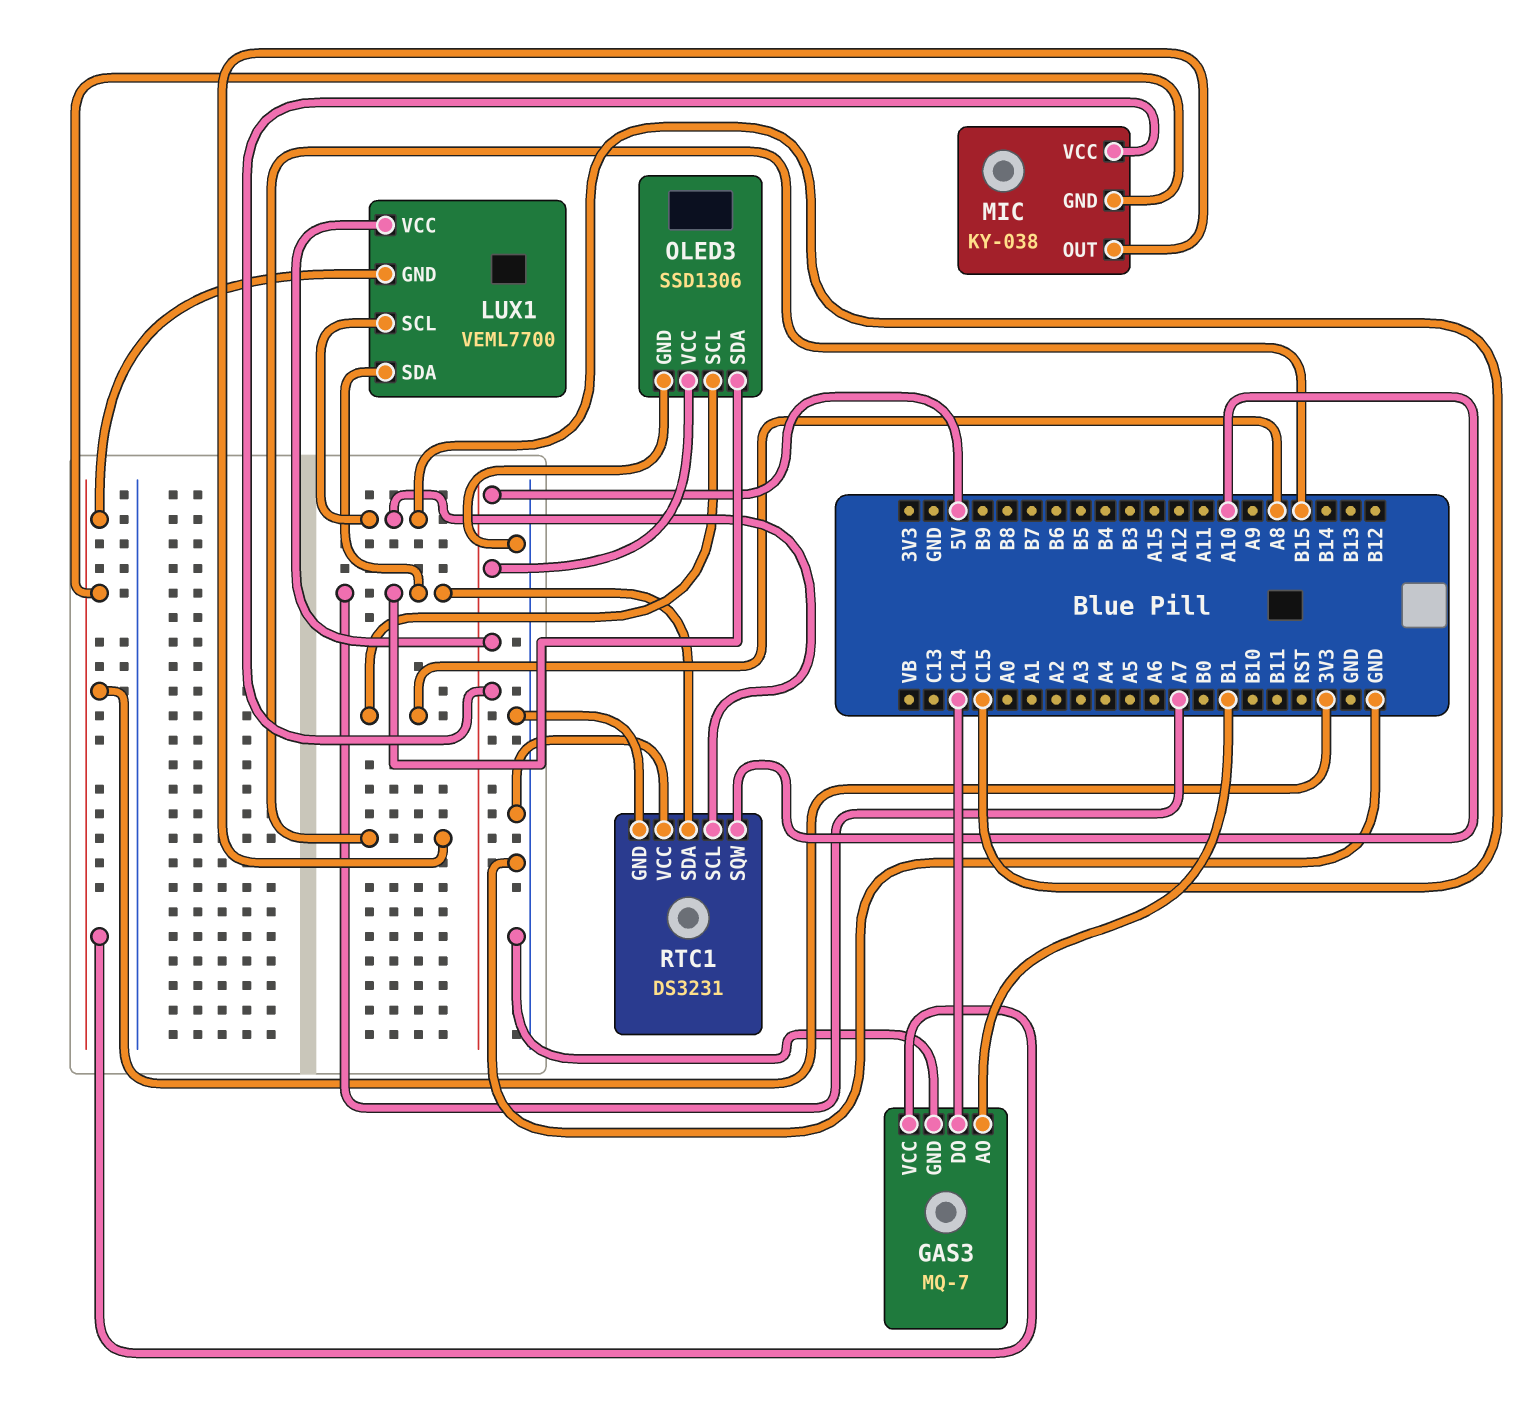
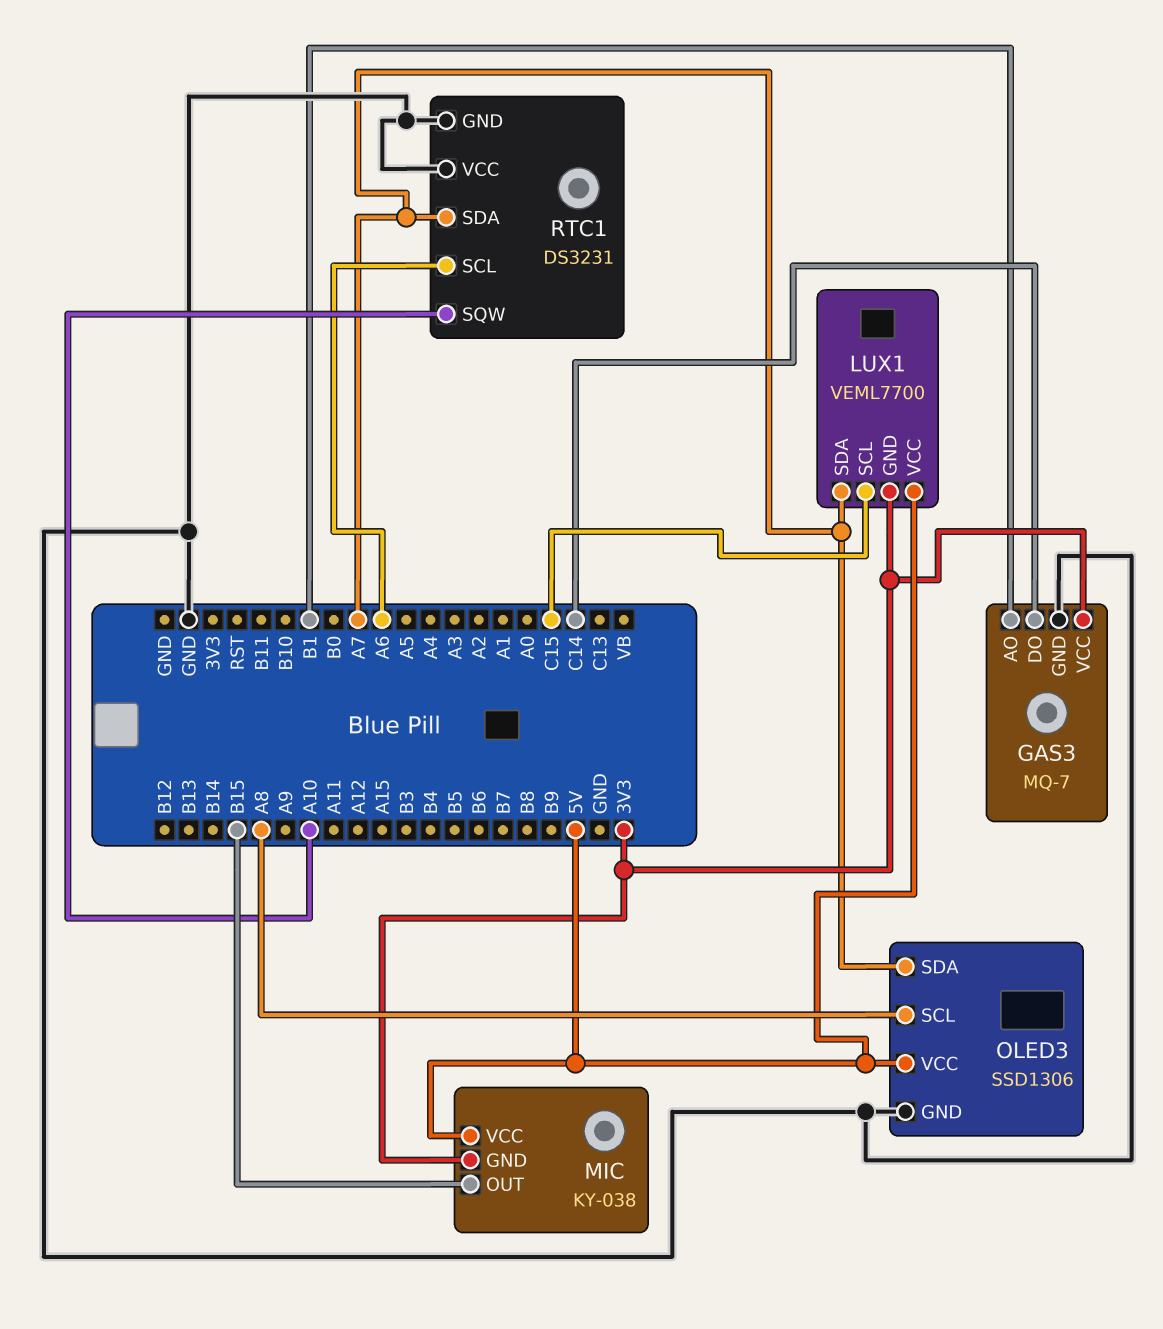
RTC1 pin SCL: C15 -> A6

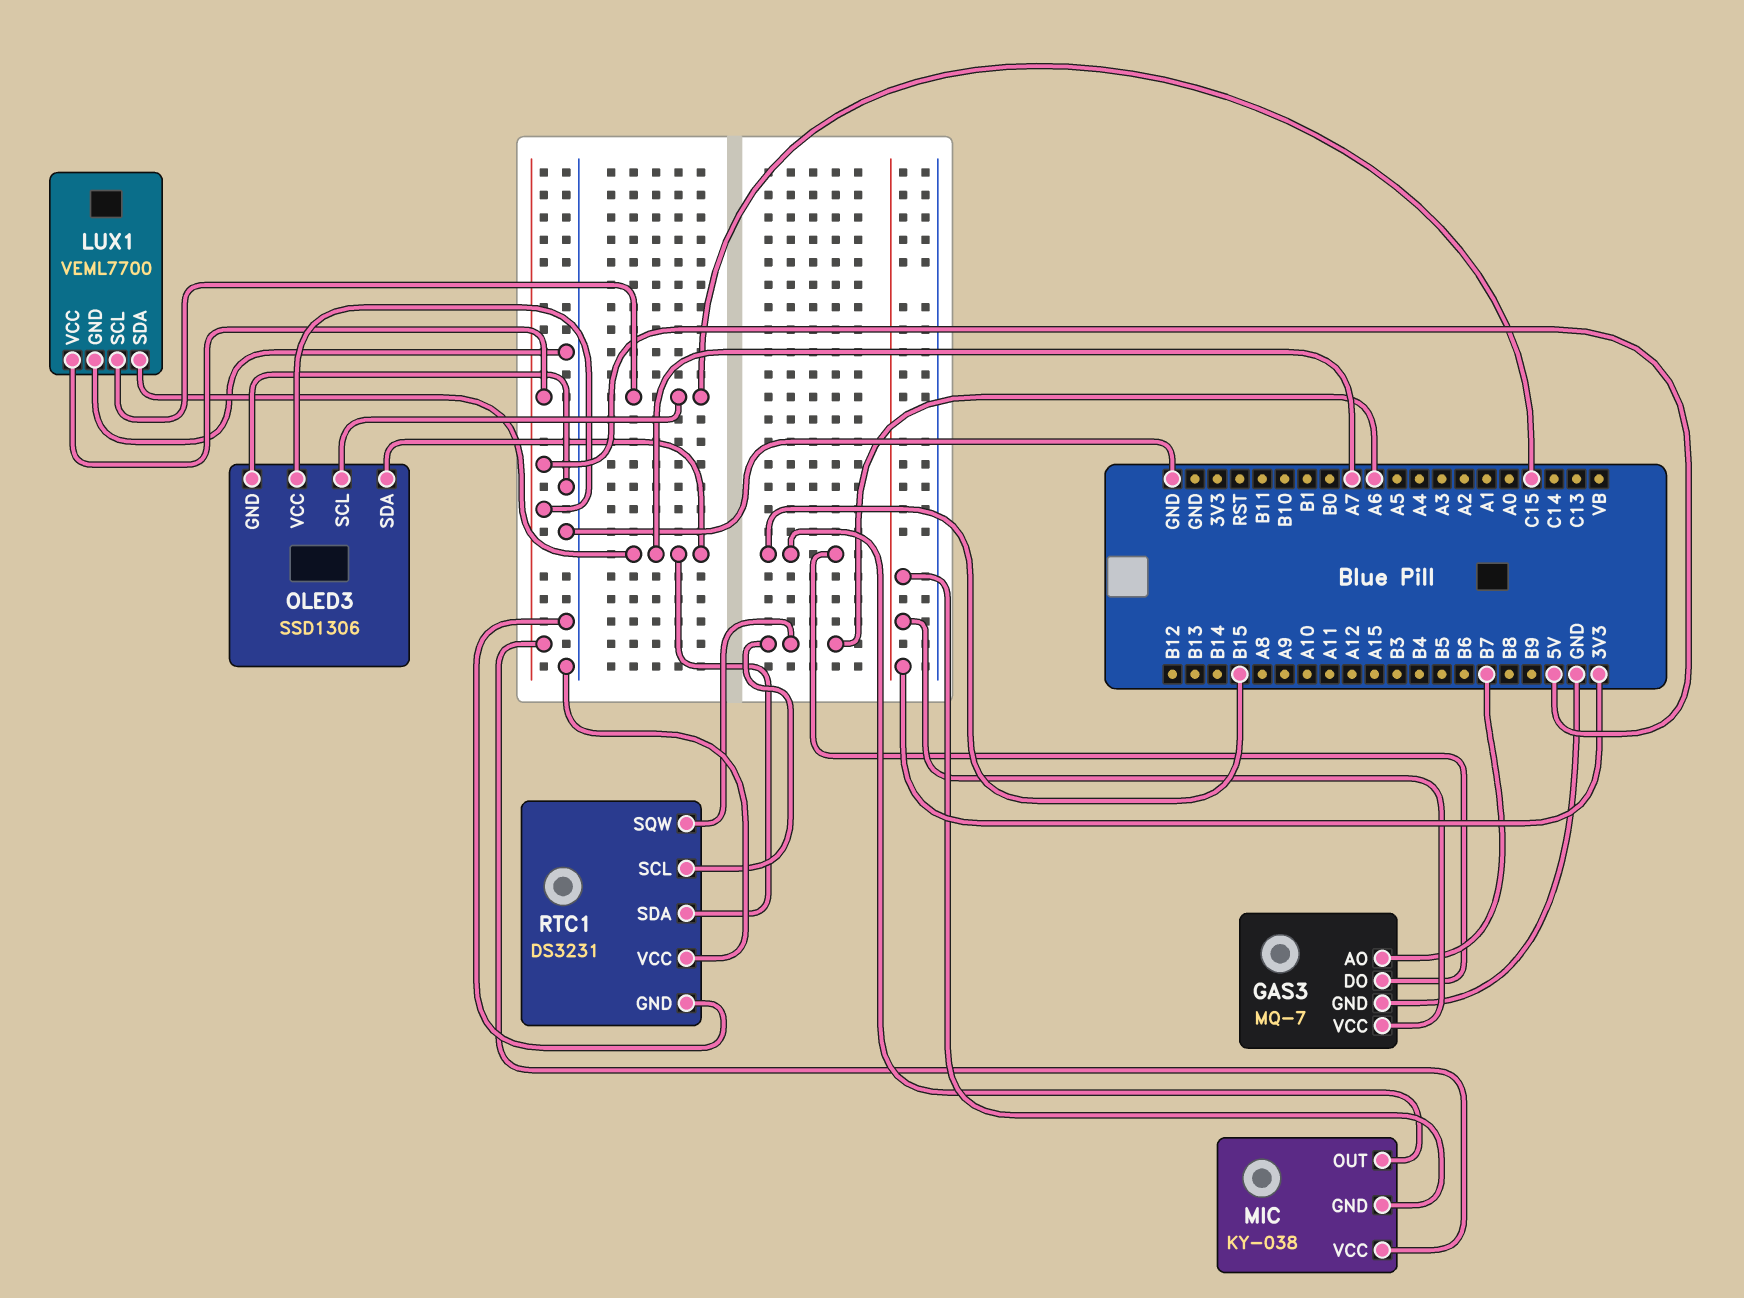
GAS3 pin AO: B1 -> B7
GAS3 pin DO: C14 -> B15
LUX1 pin GND: 3V3 -> GND
OLED3 pin SCL: A8 -> C15
RTC1 pin SQW: A10 -> A6

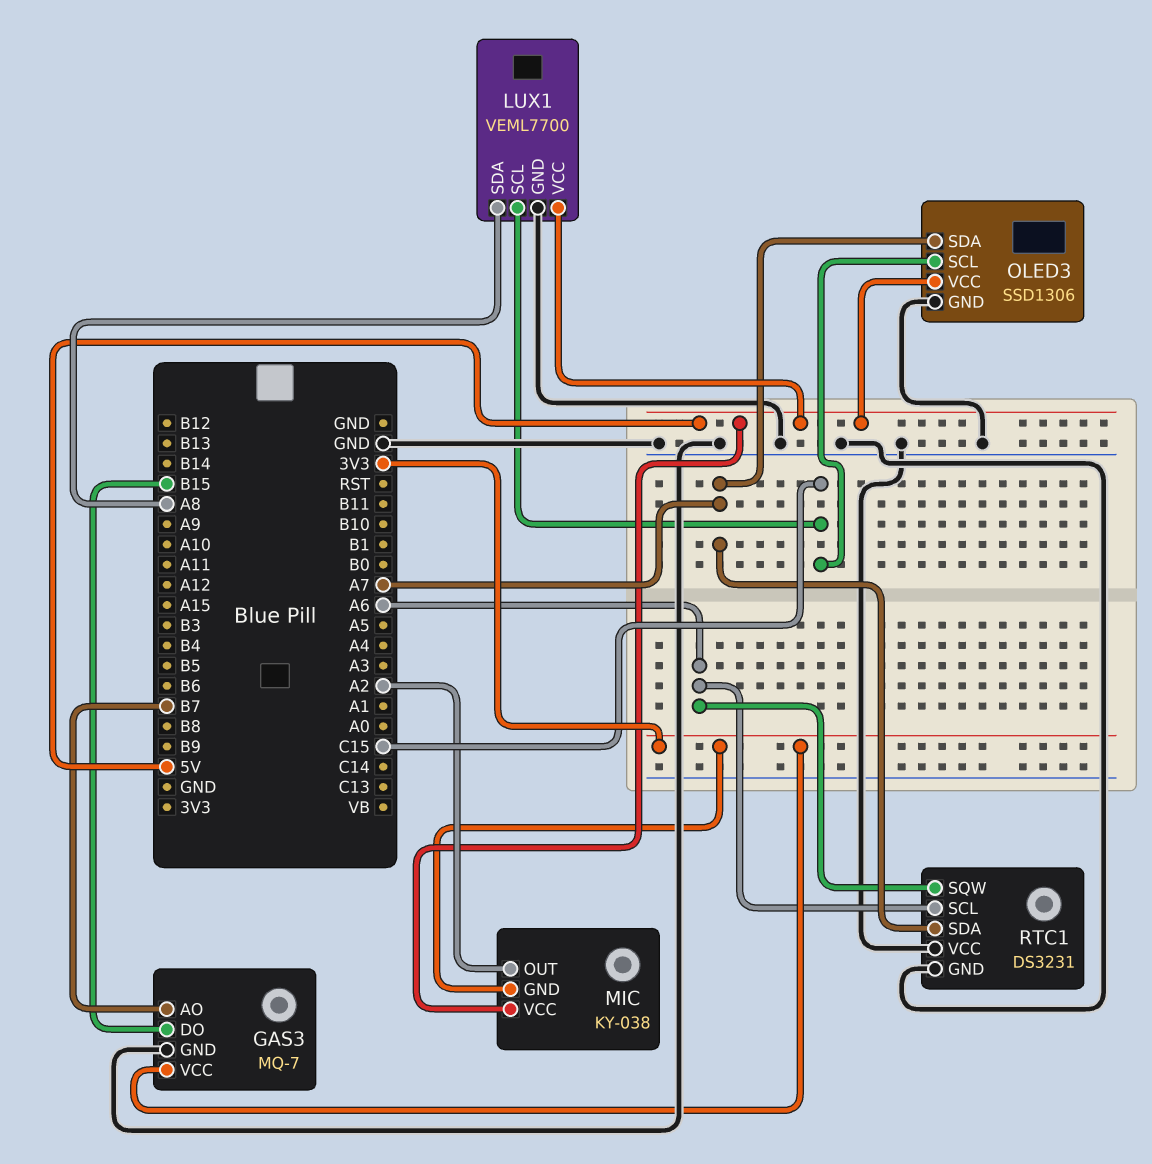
LUX1 pin SDA: A7 -> A8
MIC pin OUT: B15 -> A2

